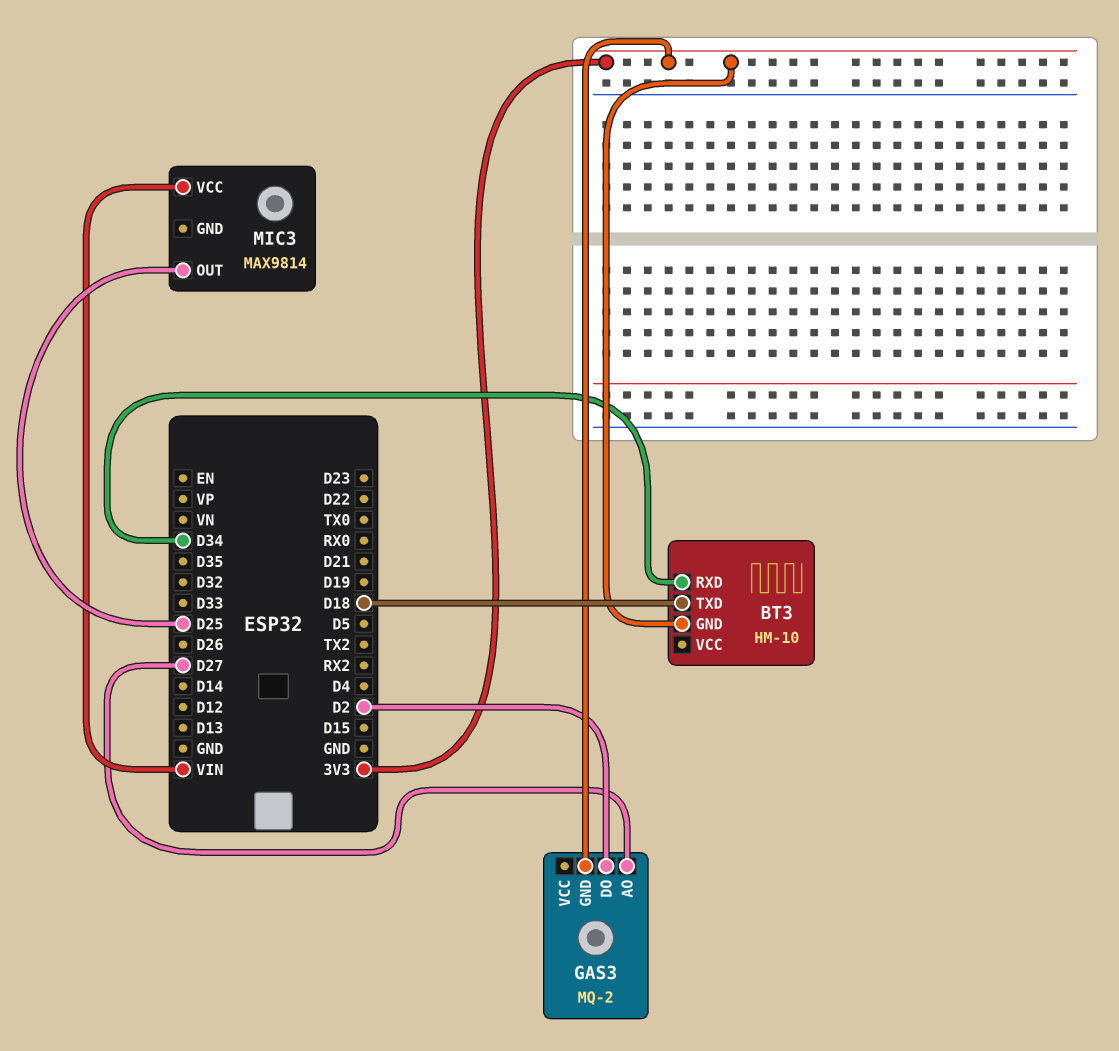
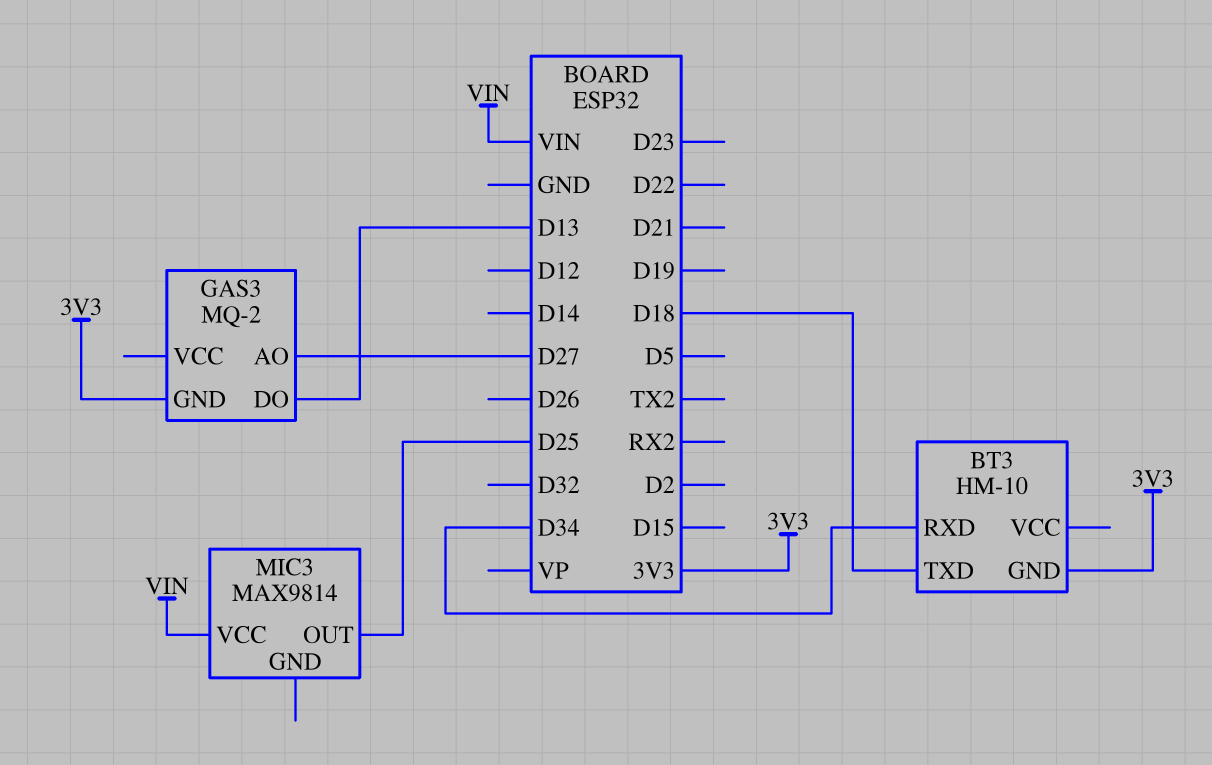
GAS3 pin DO: D2 -> D13

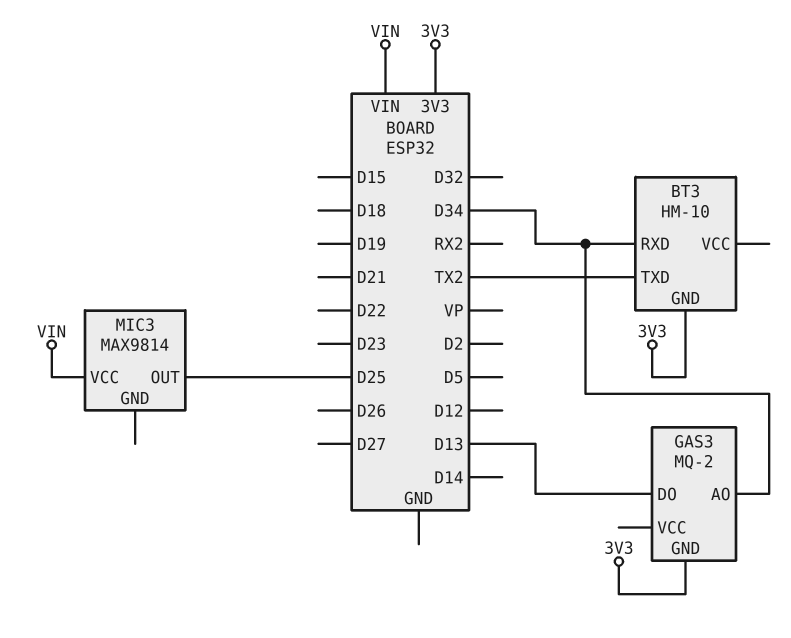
BT3 pin TXD: D18 -> TX2
GAS3 pin AO: D27 -> D34

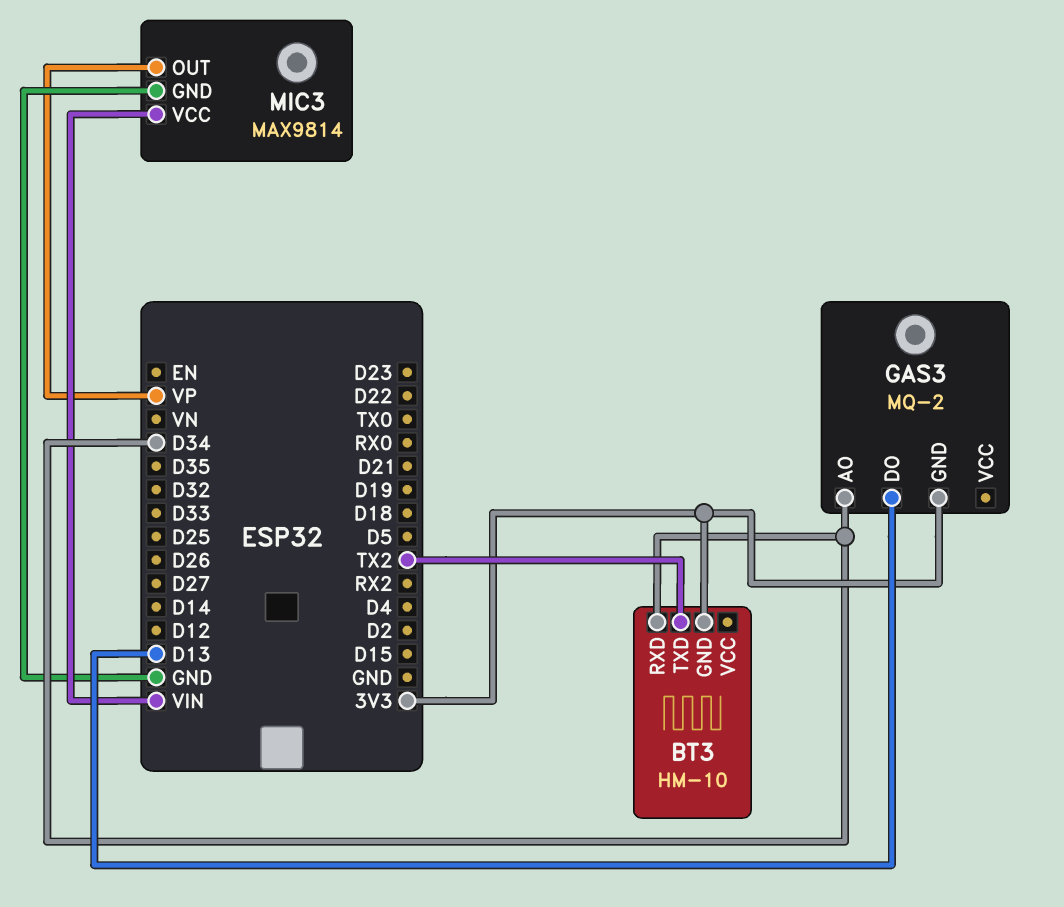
MIC3 pin GND: none -> GND
MIC3 pin OUT: D25 -> VP

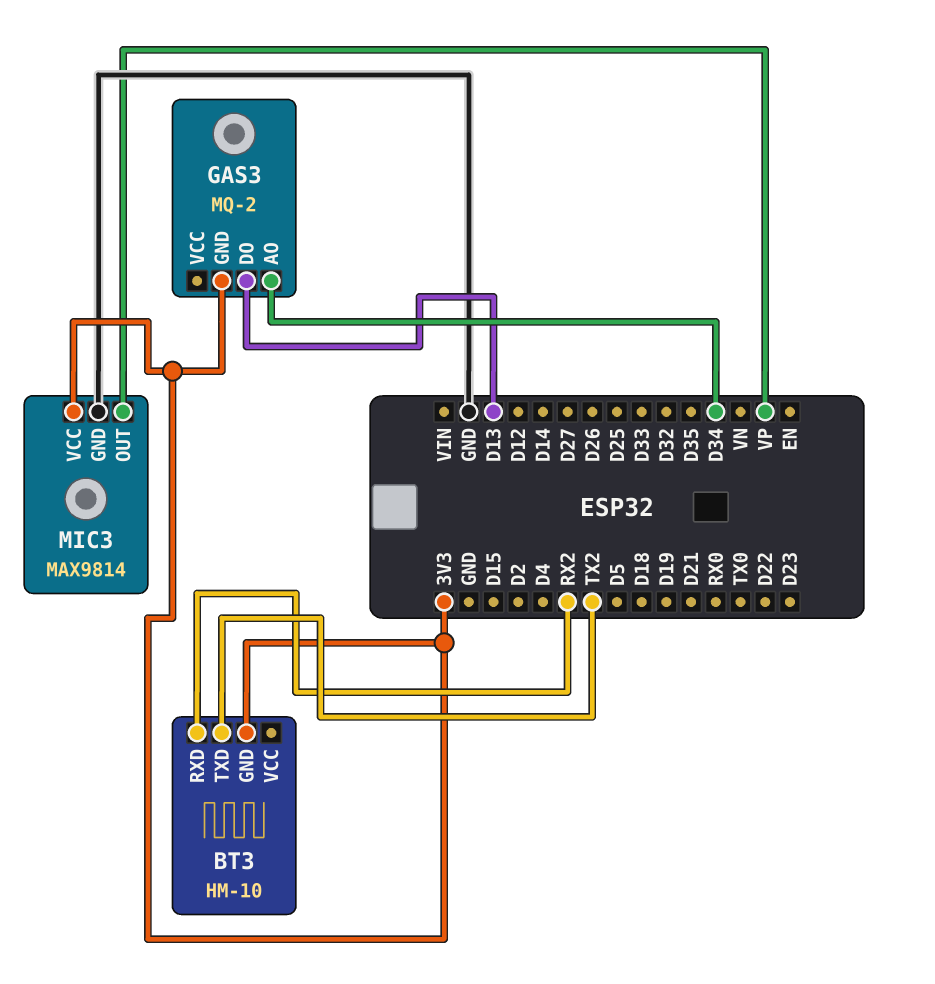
BT3 pin RXD: D34 -> RX2
MIC3 pin VCC: VIN -> 3V3

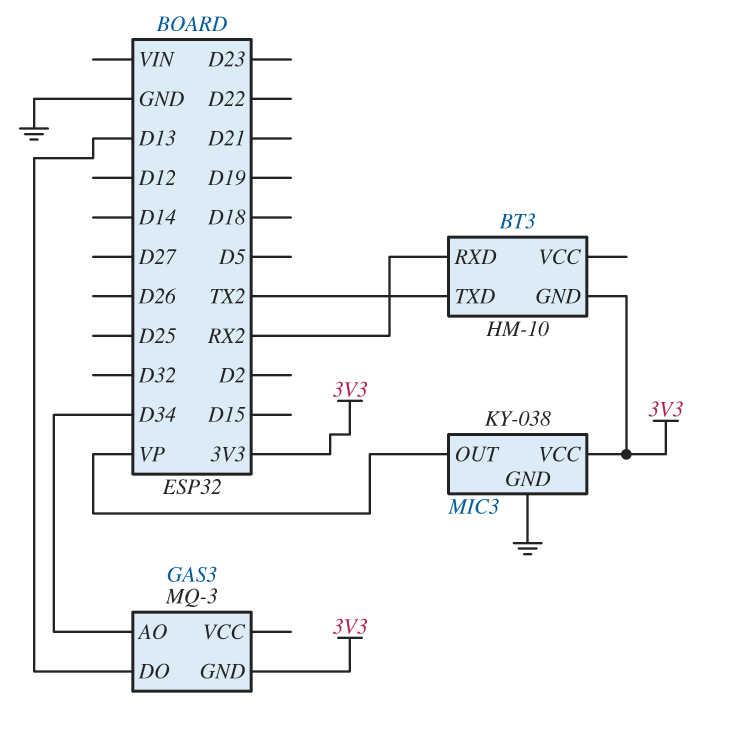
GAS3: MQ-2 -> MQ-3
MIC3: MAX9814 -> KY-038

